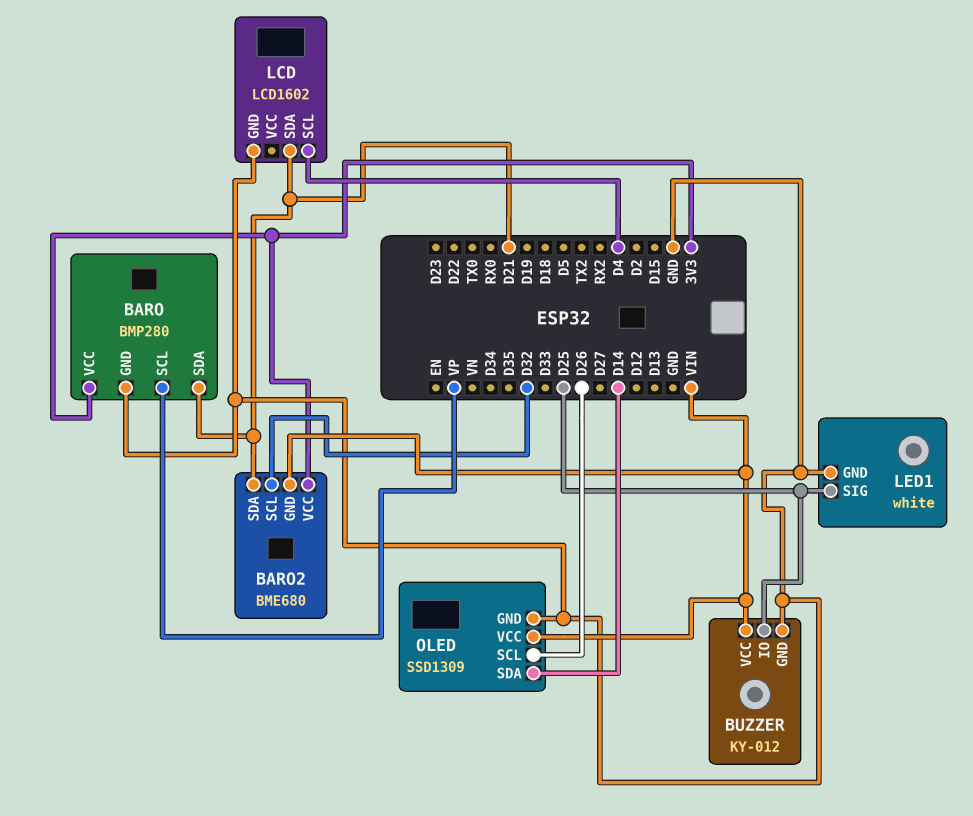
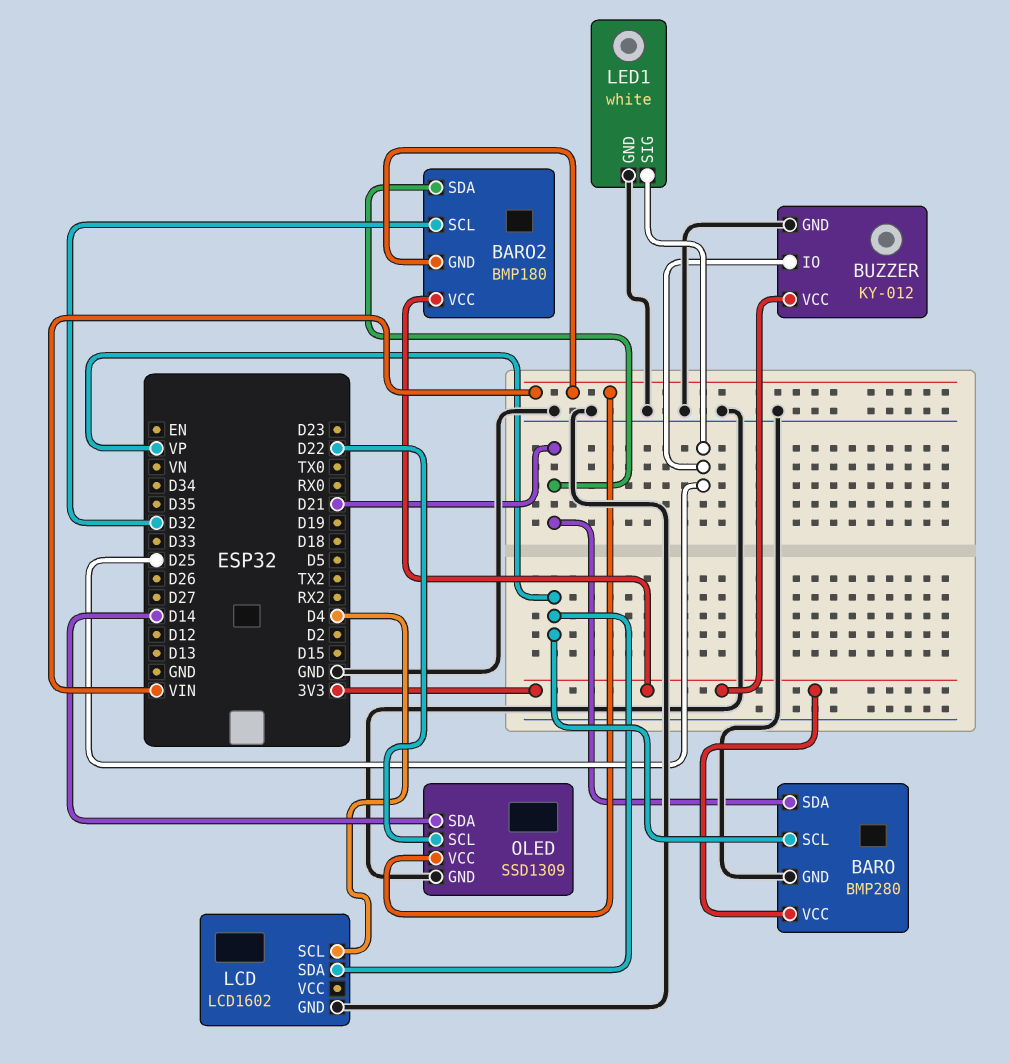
BARO2: BME680 -> BMP180
BUZZER pin VCC: VIN -> 3V3
LCD pin SDA: D21 -> VP
OLED pin SCL: D26 -> D22

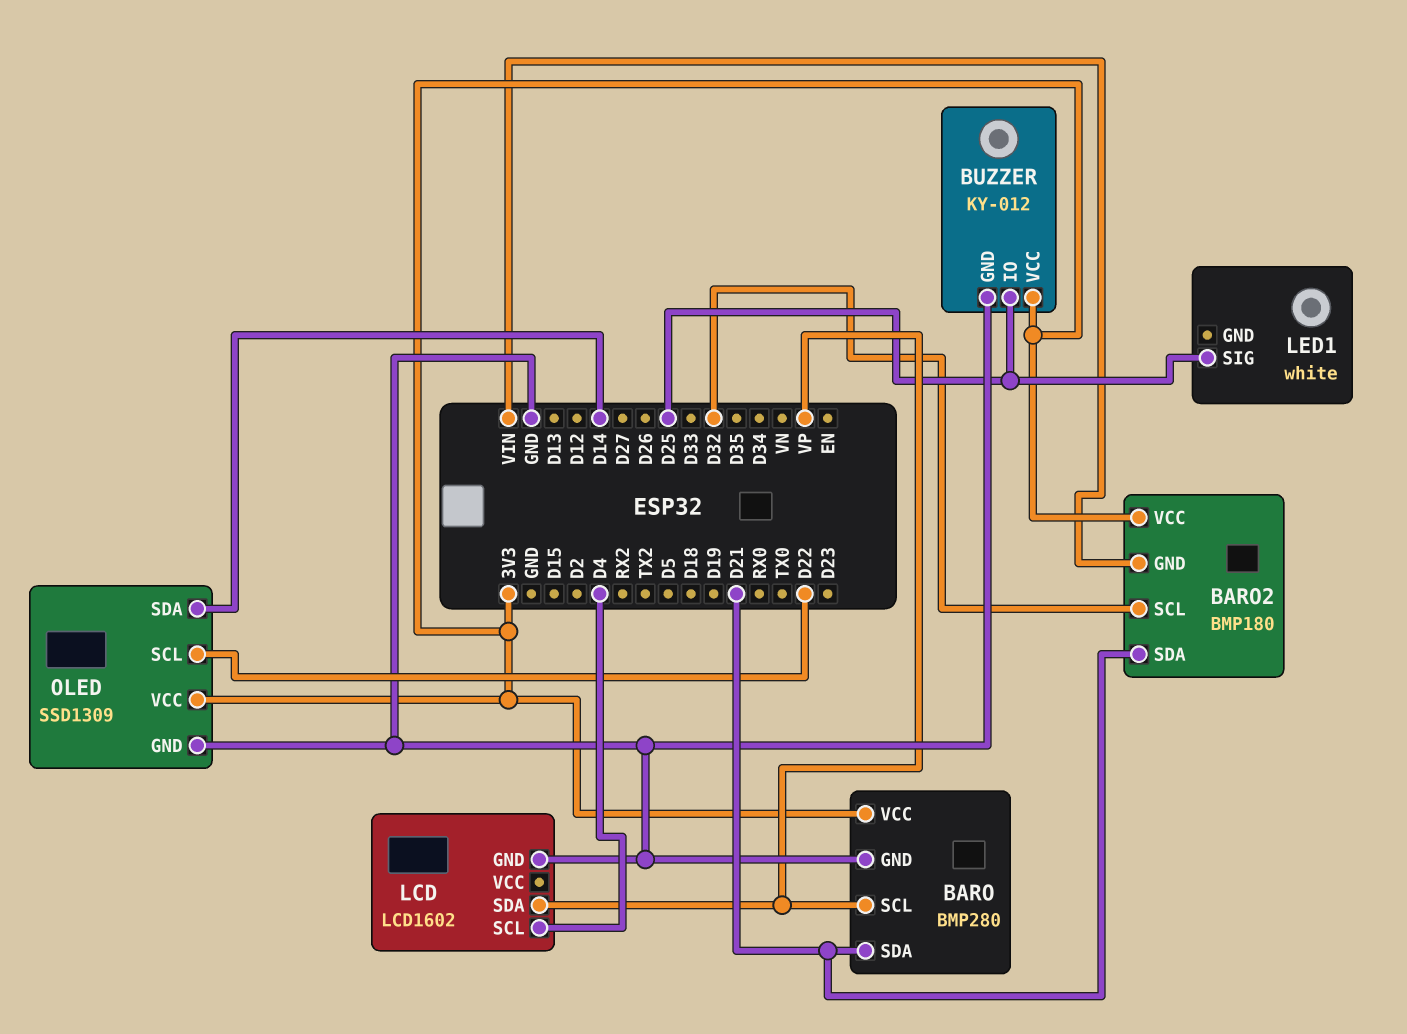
LED1 pin GND: GND -> none
OLED pin VCC: VIN -> 3V3

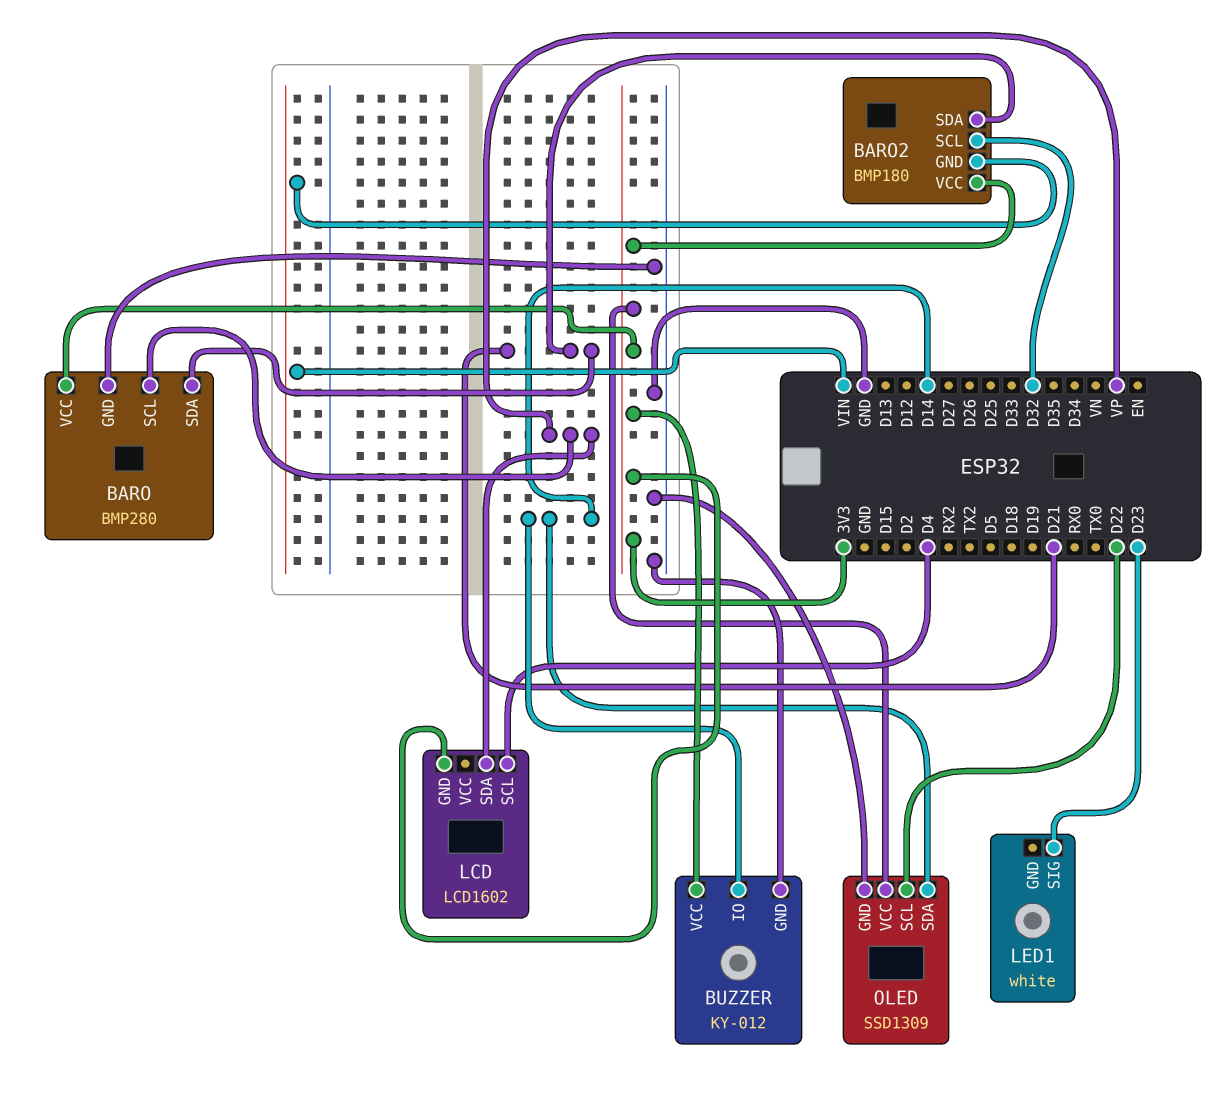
BUZZER pin IO: D25 -> D14
LCD pin GND: GND -> 3V3
LED1 pin SIG: D25 -> D23

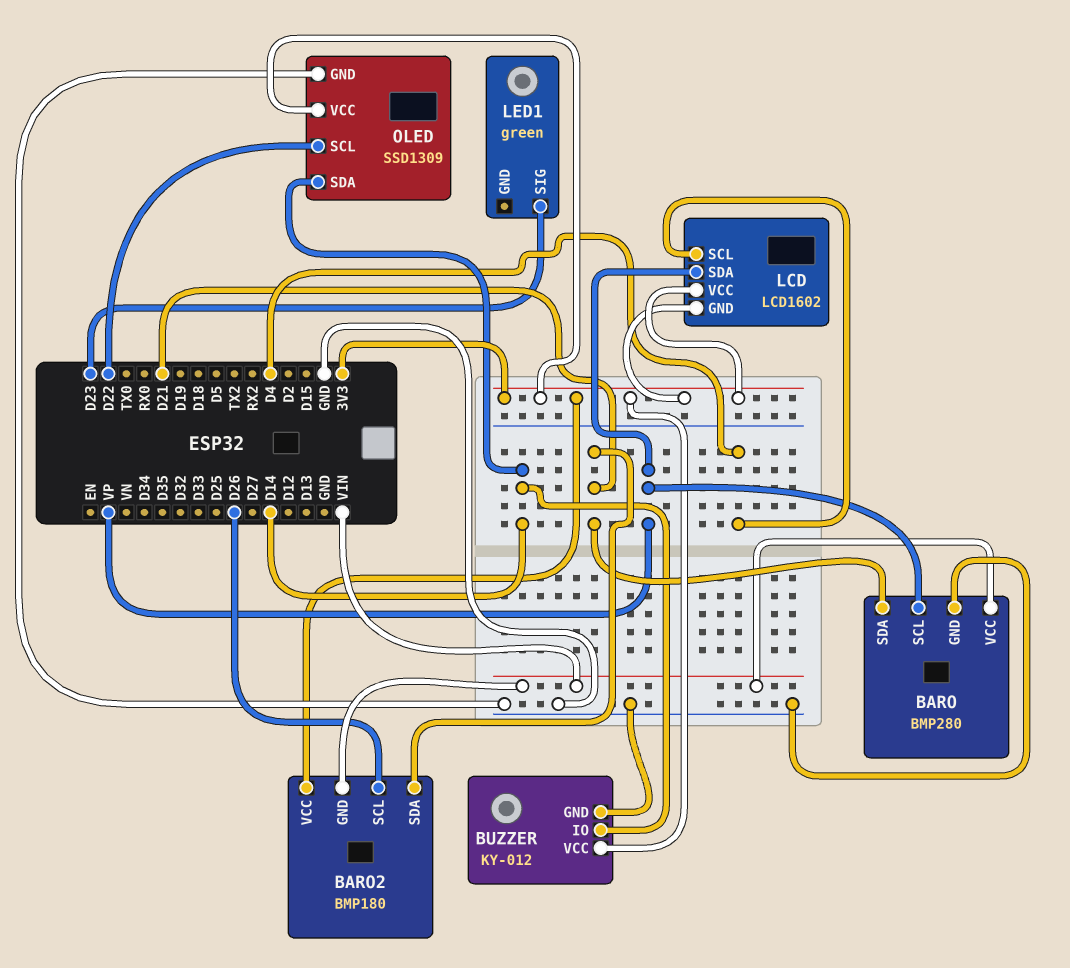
BARO pin VCC: 3V3 -> VIN
BARO2 pin SCL: D32 -> D26
LCD pin VCC: none -> 3V3
LED1: white -> green

